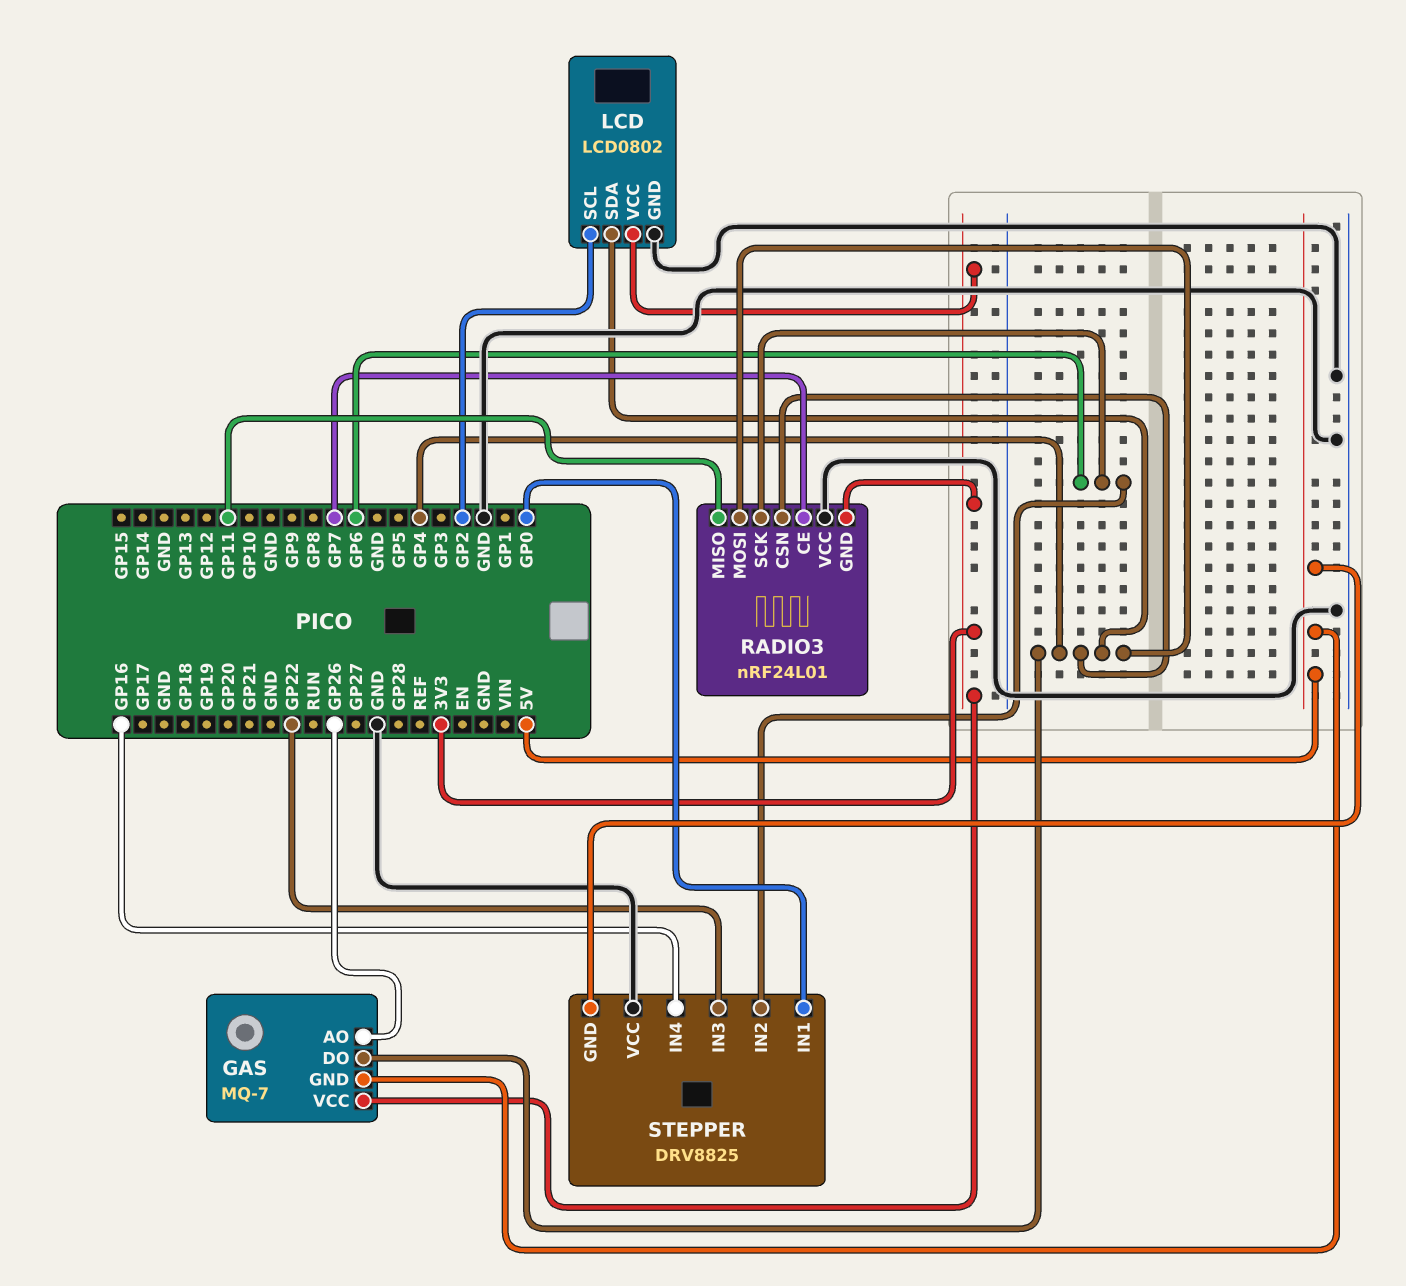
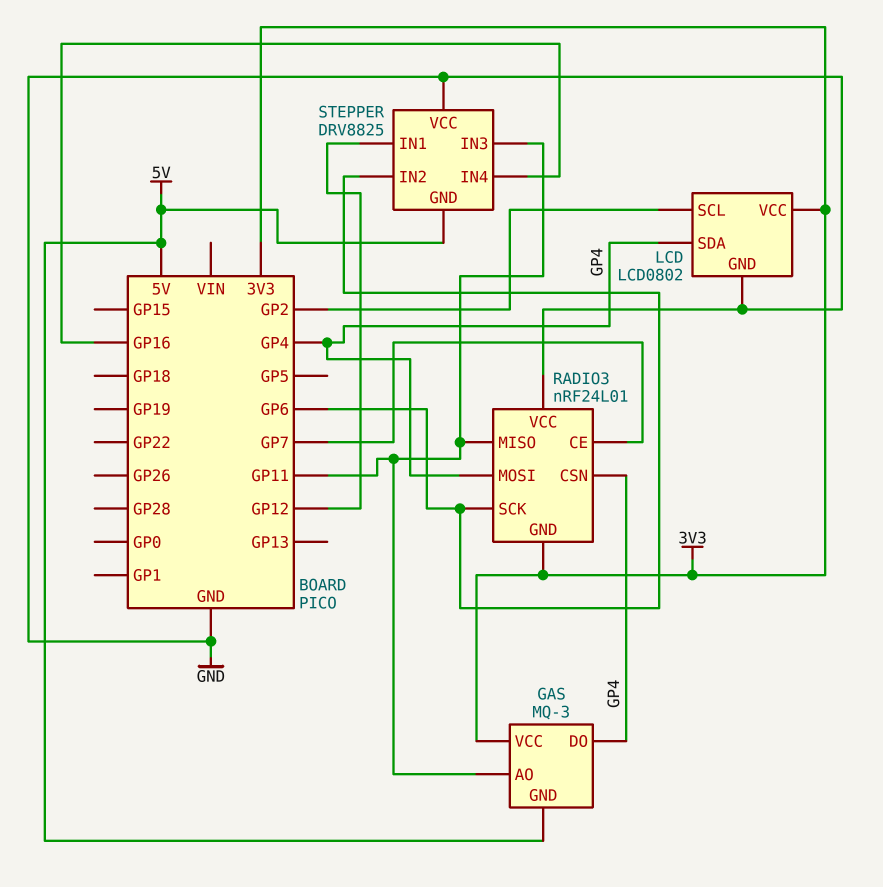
GAS: MQ-7 -> MQ-3
GAS pin AO: GP26 -> GP11
STEPPER pin IN1: GP0 -> GP12
STEPPER pin IN3: GP22 -> GP11

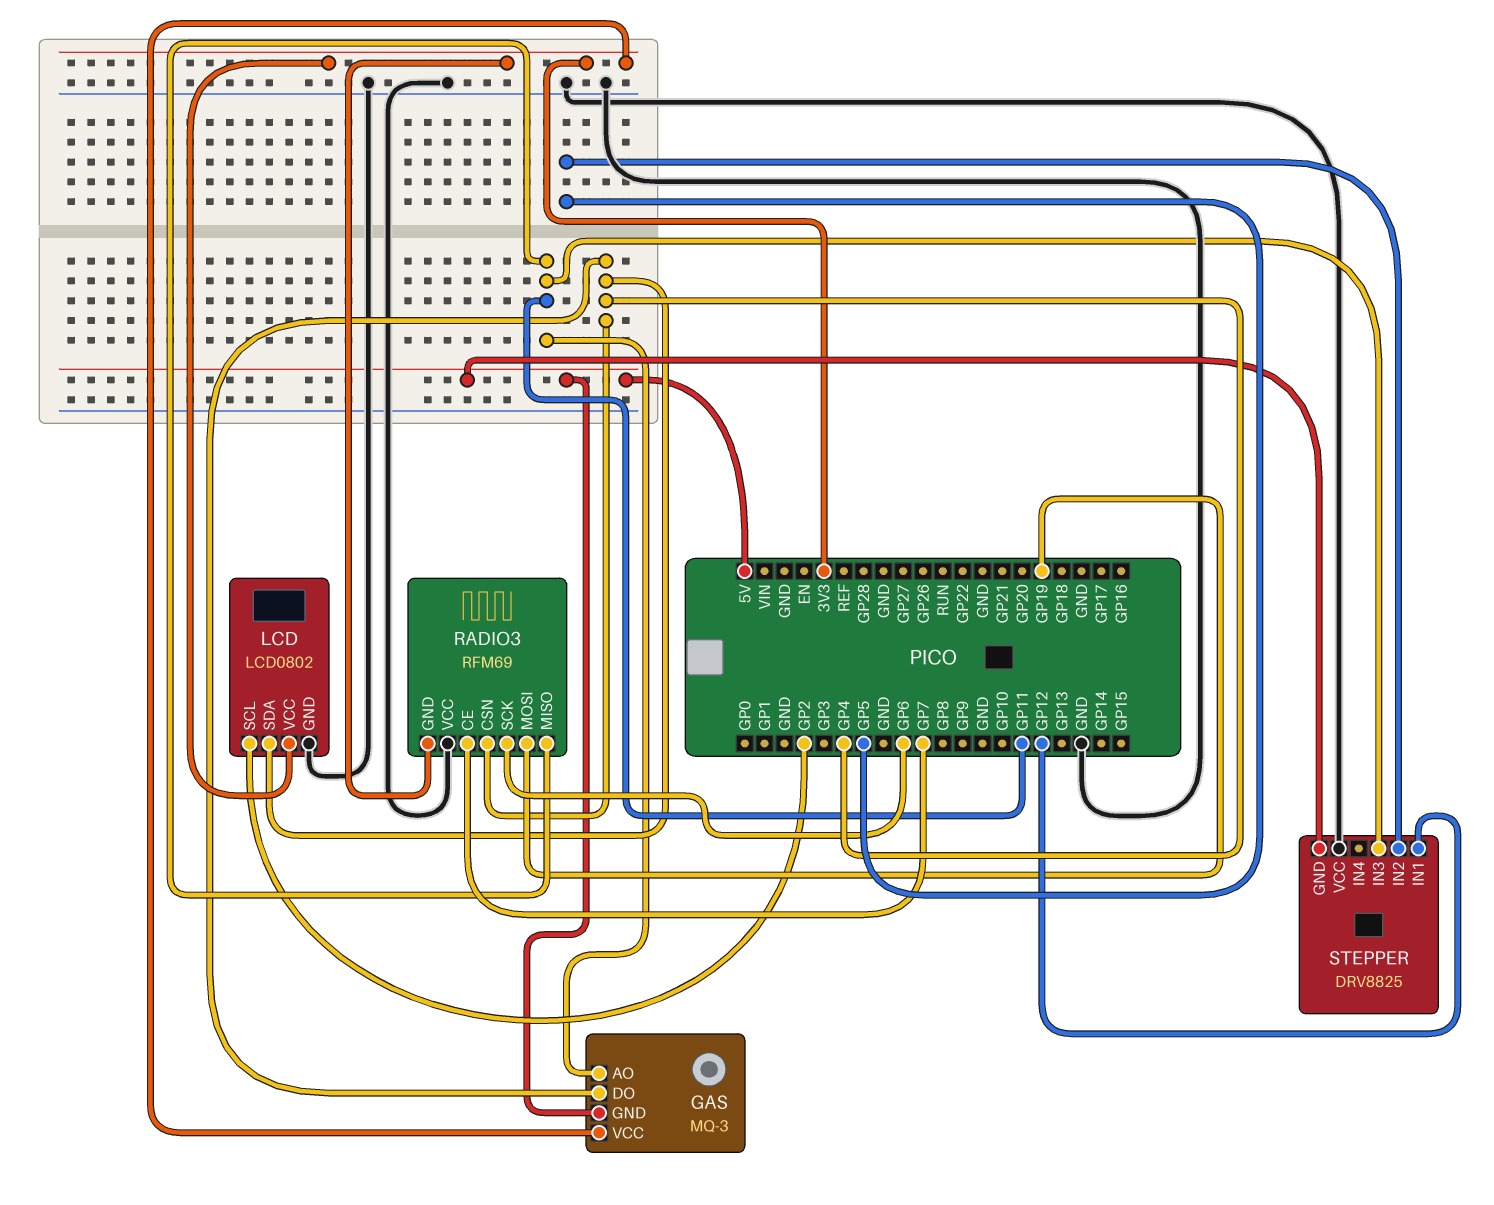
RADIO3: nRF24L01 -> RFM69
RADIO3 pin MOSI: GP4 -> GP19
STEPPER pin IN2: GP6 -> GP5
STEPPER pin IN4: GP16 -> none

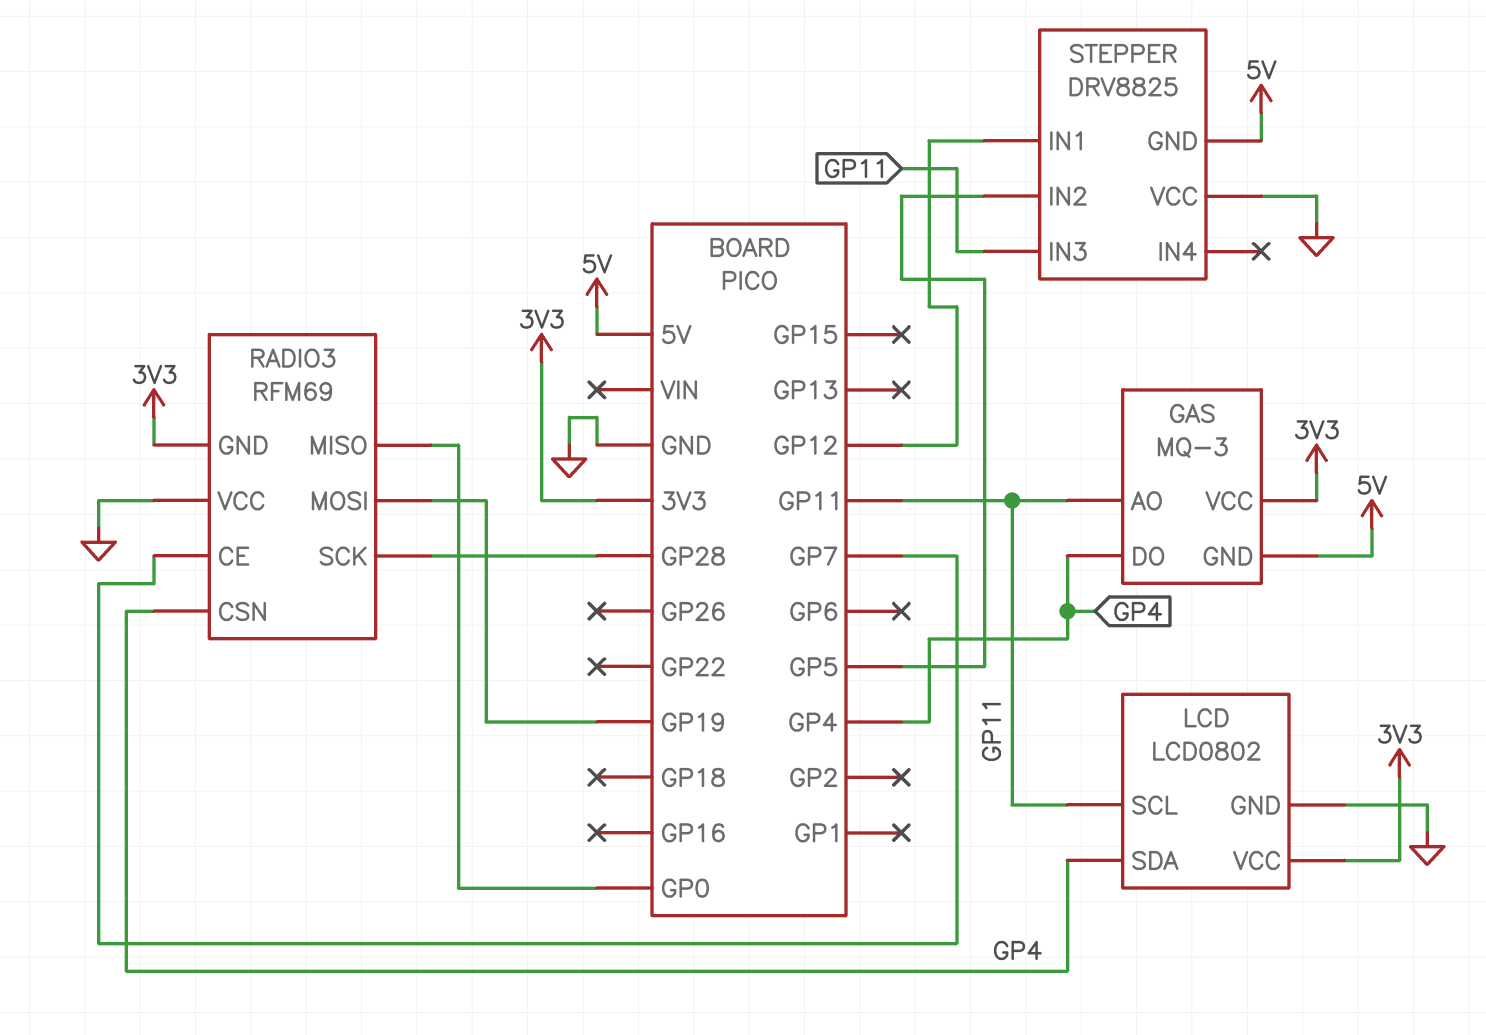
LCD pin SCL: GP2 -> GP11
RADIO3 pin MISO: GP11 -> GP0
RADIO3 pin SCK: GP6 -> GP28

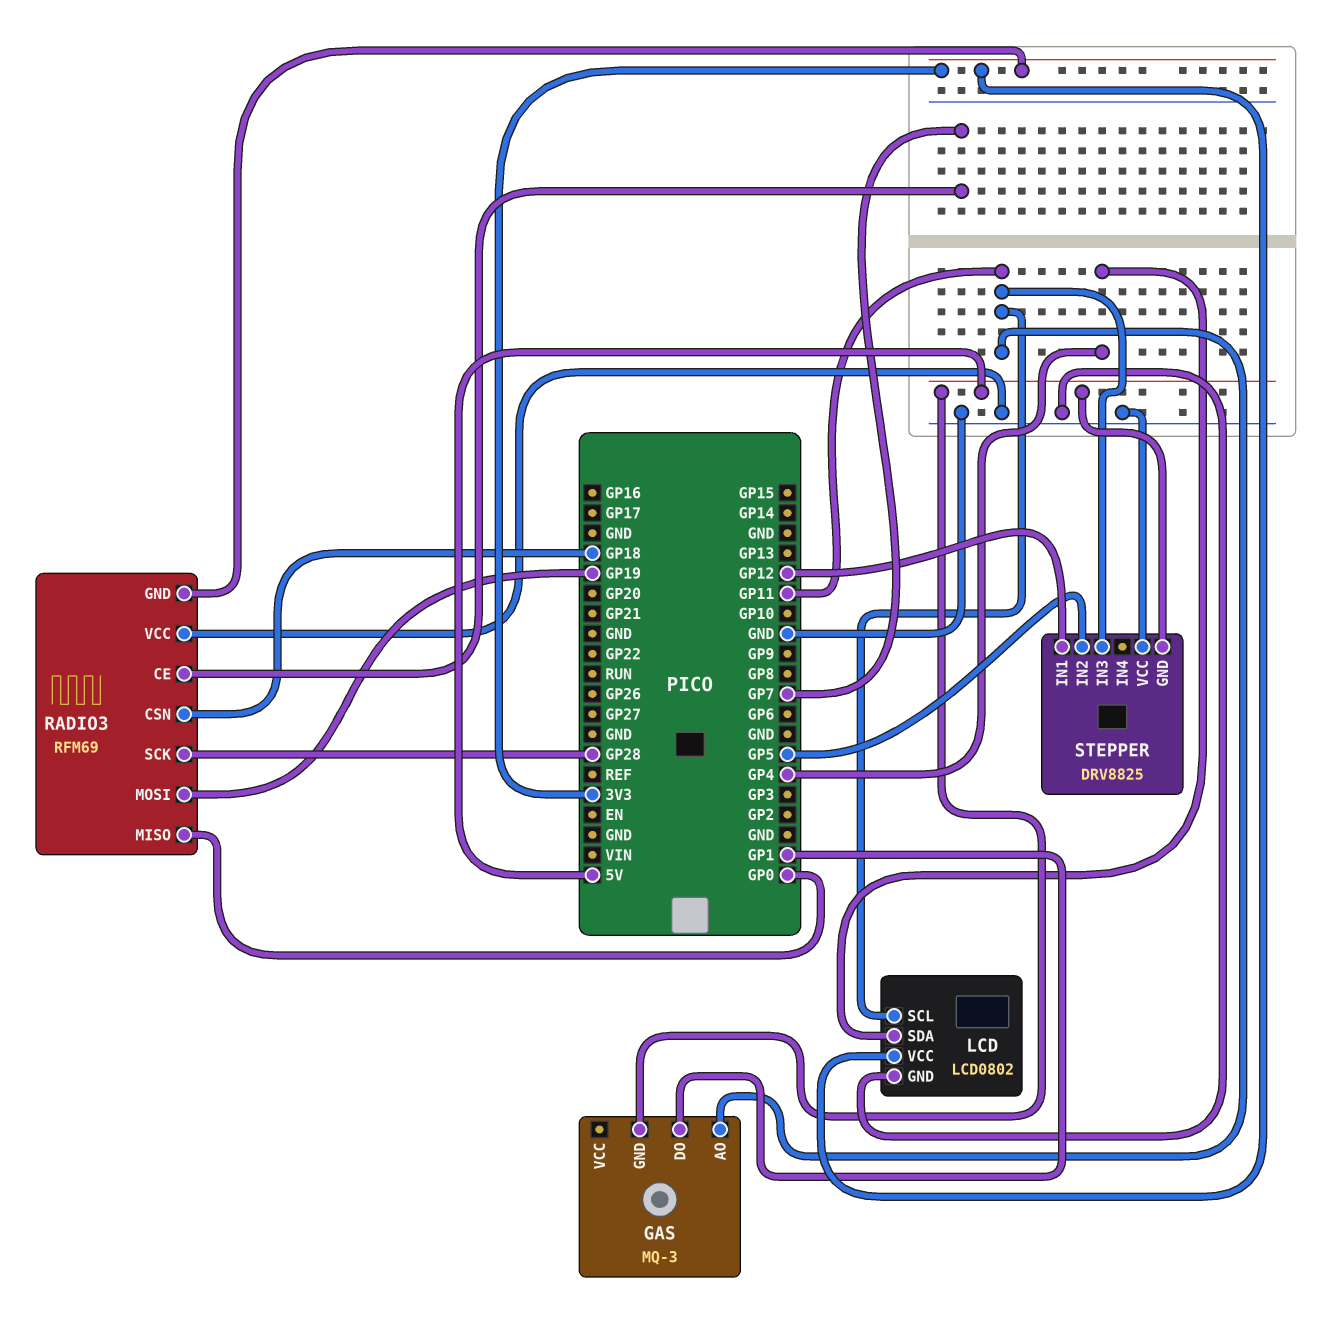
GAS pin DO: GP4 -> GP1
GAS pin VCC: 3V3 -> none
RADIO3 pin CSN: GP4 -> GP18

